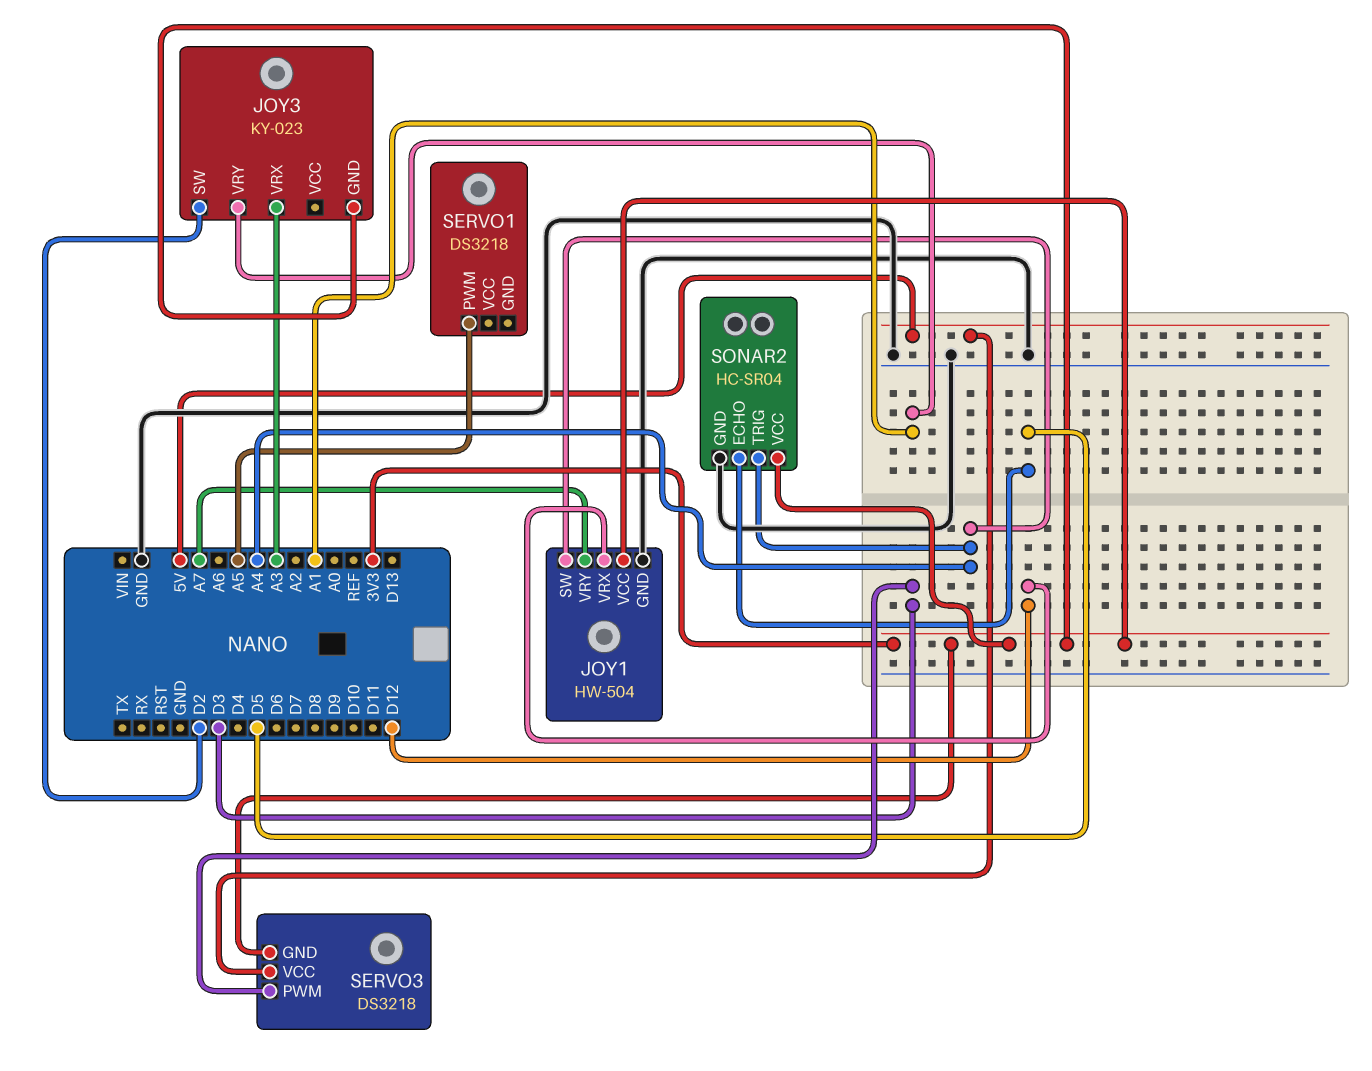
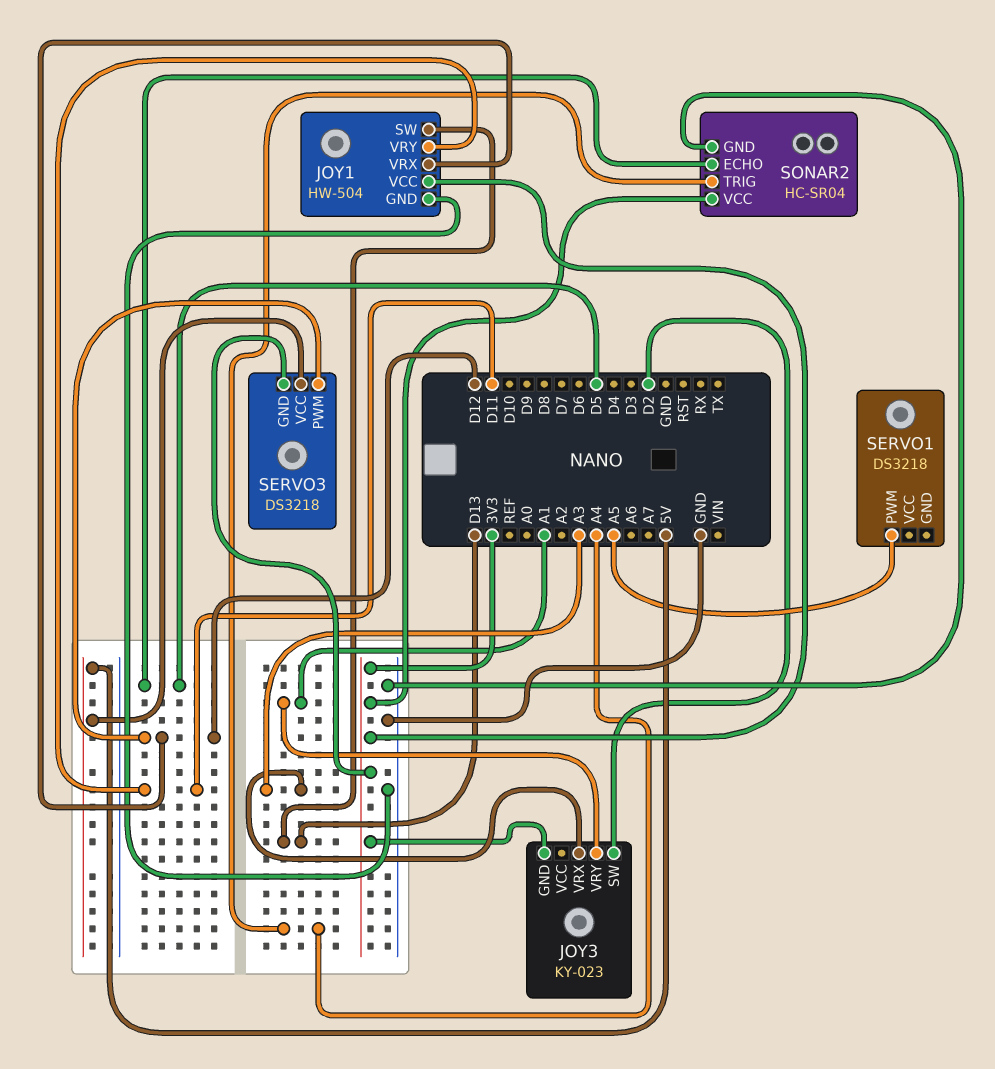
JOY1 pin SW: A4 -> D13
JOY1 pin VRY: A7 -> D11
SERVO3 pin PWM: D3 -> D12

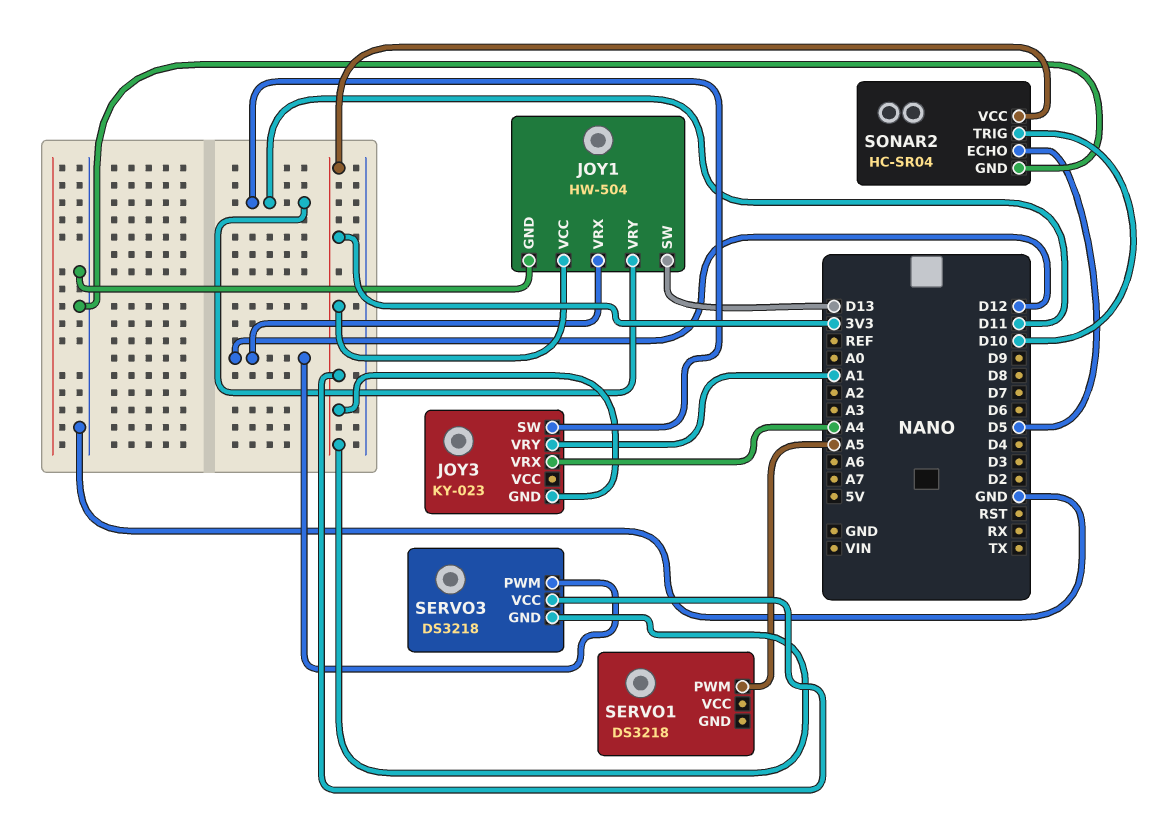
JOY3 pin SW: D2 -> D11
JOY3 pin VRX: A3 -> A4
SERVO3 pin VCC: 5V -> 3V3
SONAR2 pin TRIG: A4 -> D10

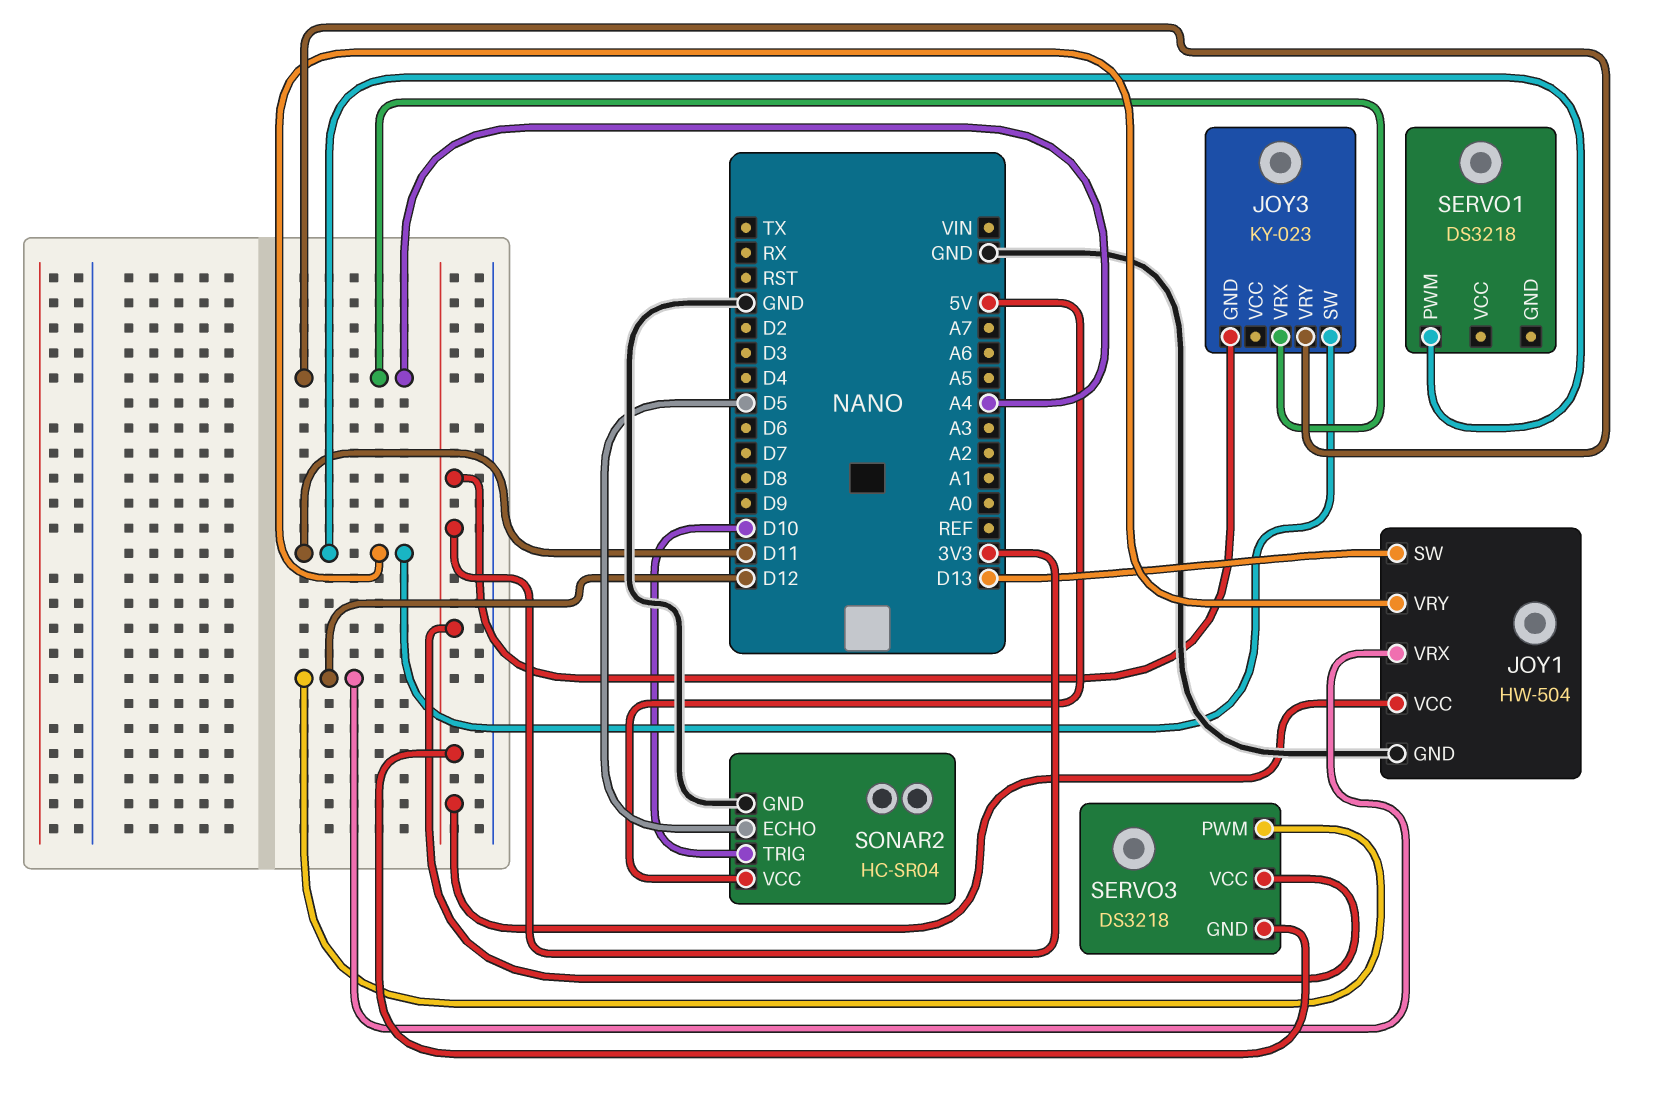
JOY3 pin VRY: A1 -> A4
SERVO1 pin PWM: A5 -> D11
SONAR2 pin VCC: 3V3 -> 5V

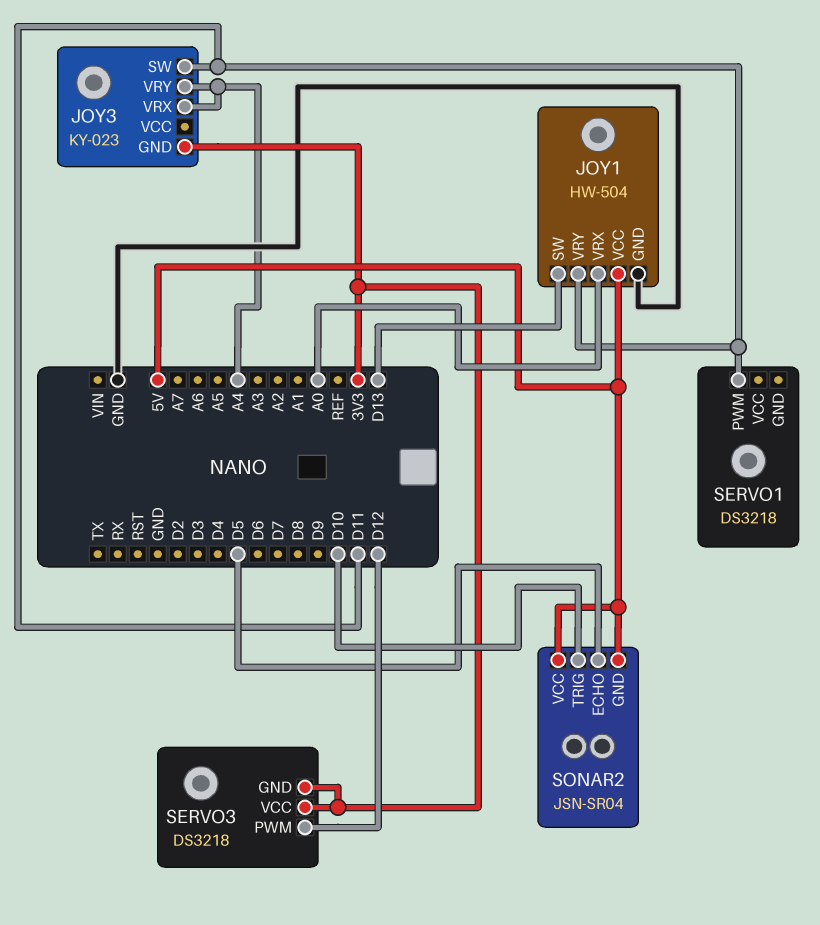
JOY1 pin VCC: 3V3 -> 5V
JOY1 pin VRX: D12 -> A0
SONAR2: HC-SR04 -> JSN-SR04
SONAR2 pin GND: GND -> 5V

